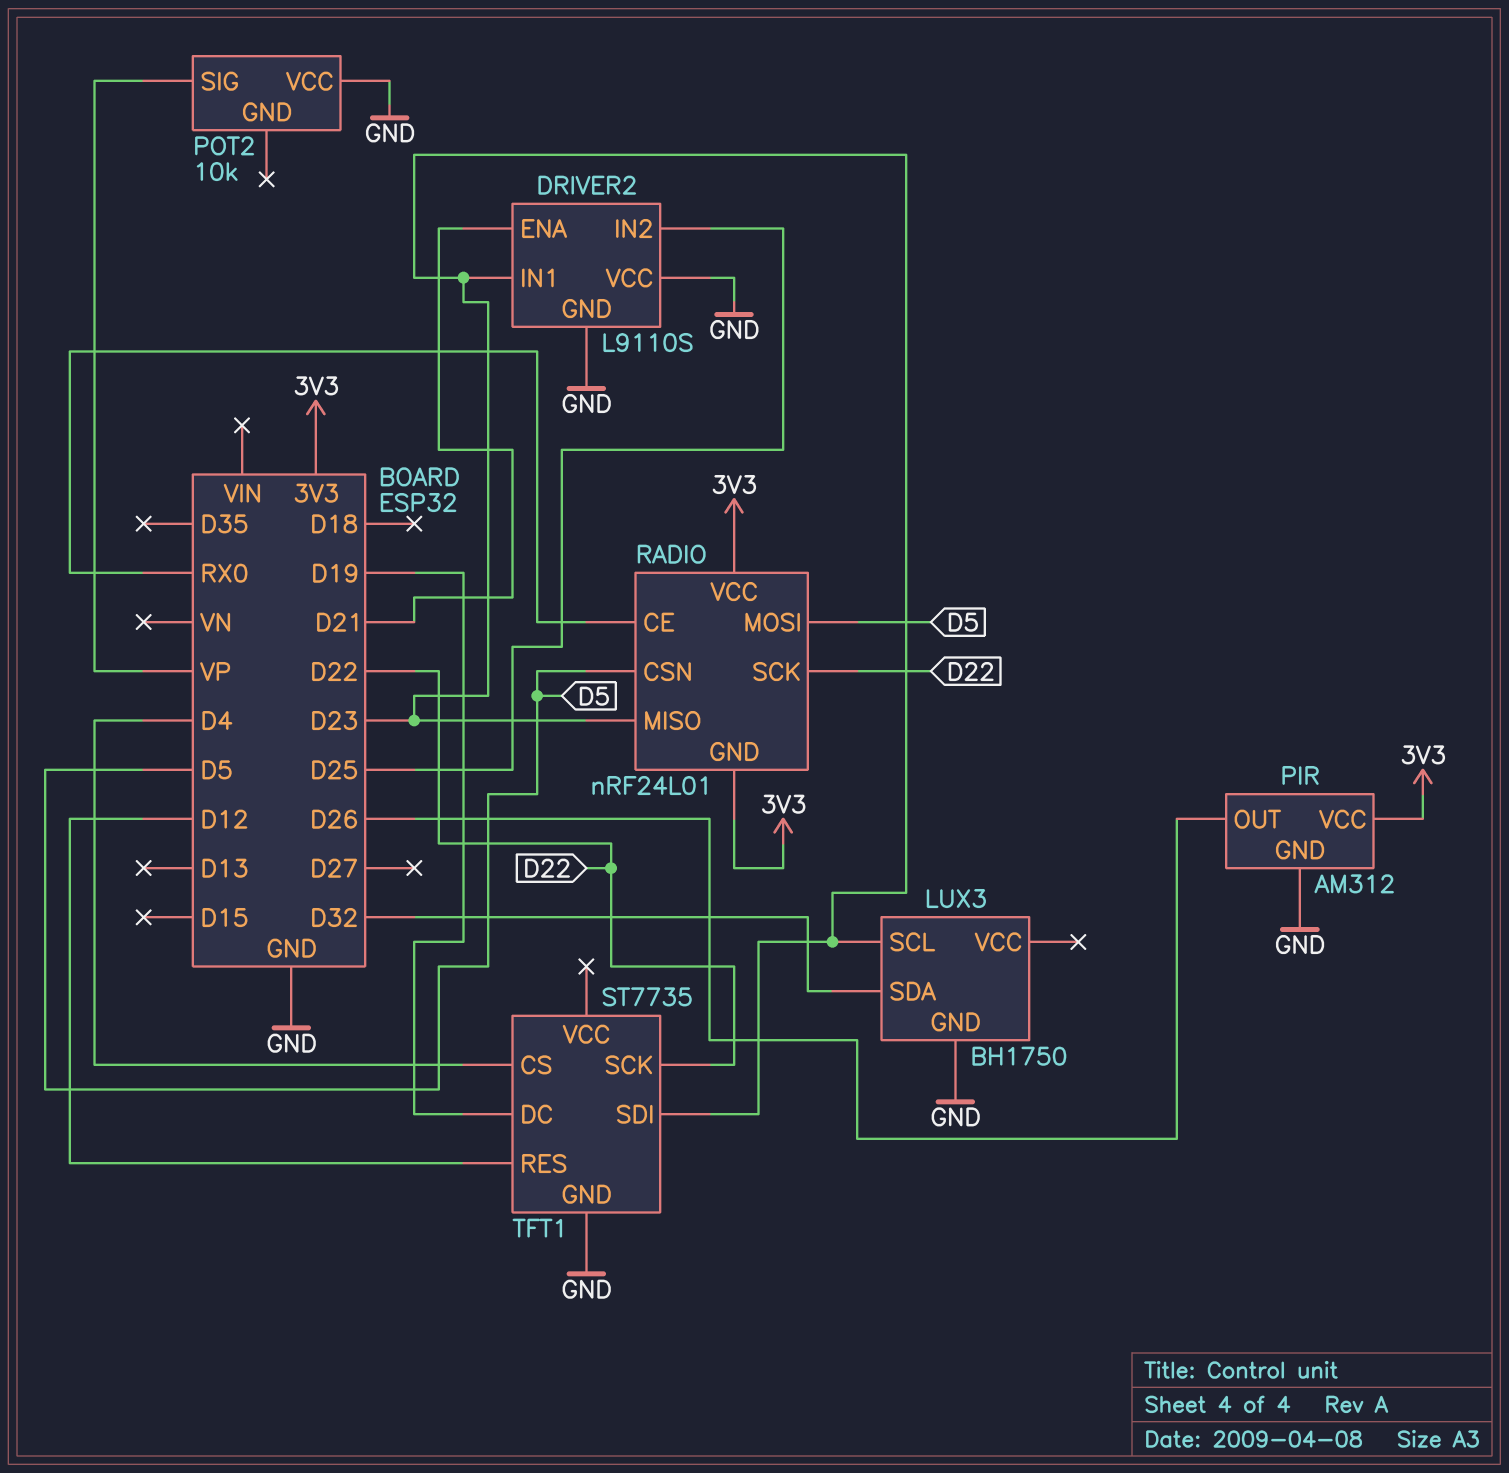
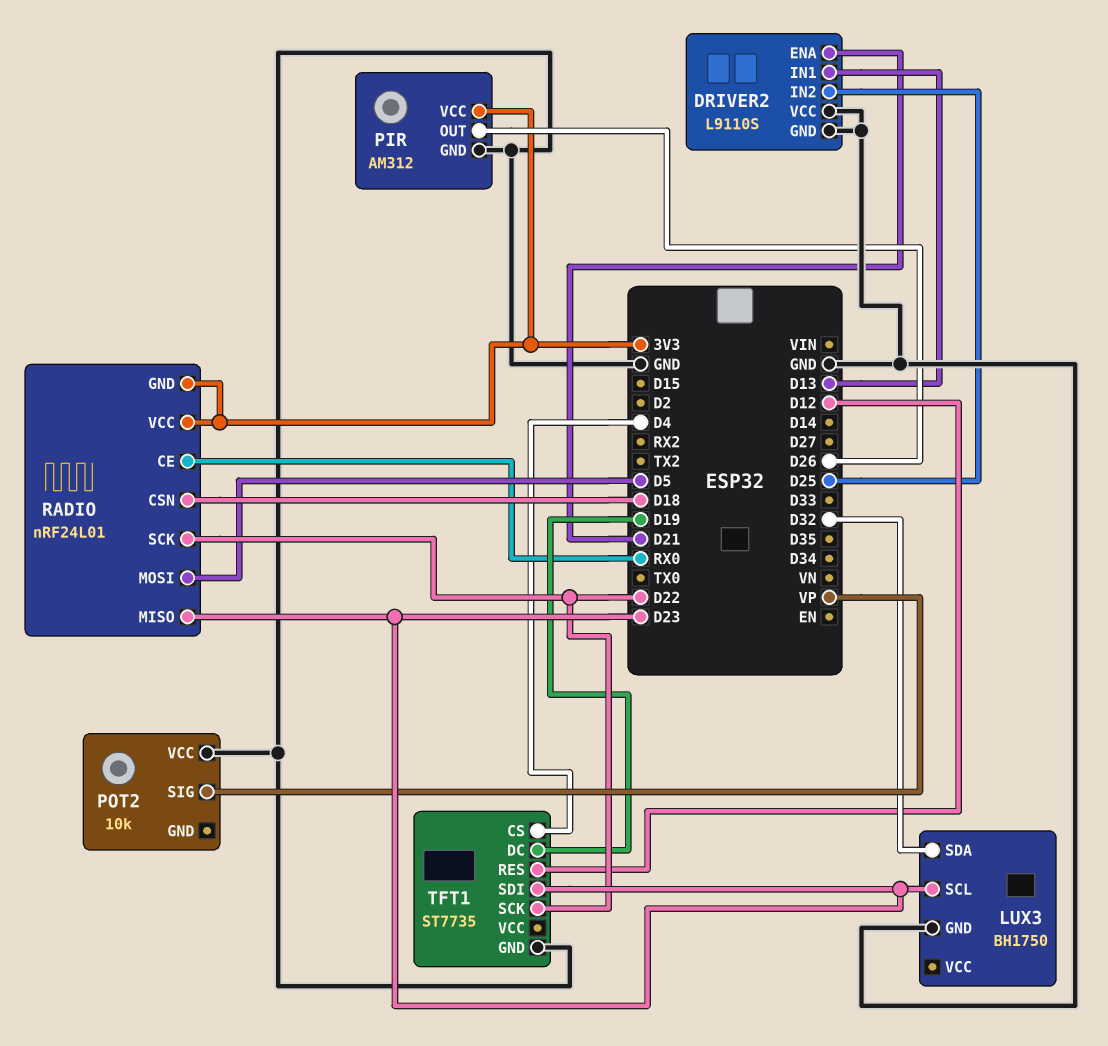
DRIVER2 pin IN1: D23 -> D13
RADIO pin CSN: D5 -> D18

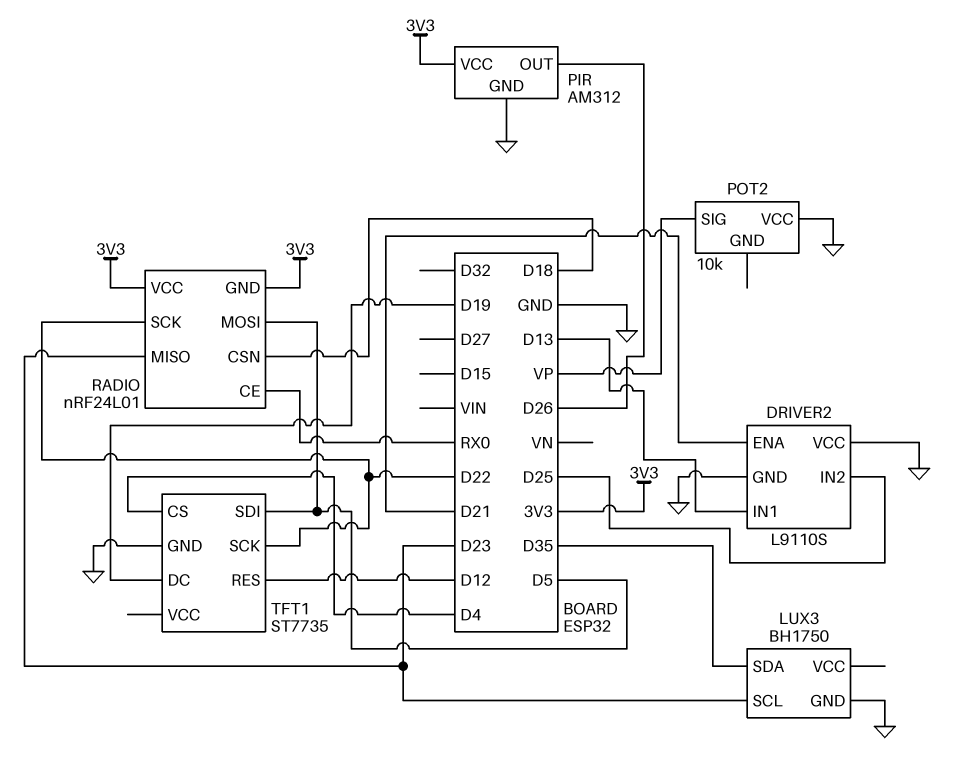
LUX3 pin SDA: D32 -> D35
TFT1 pin SDI: D23 -> D5

